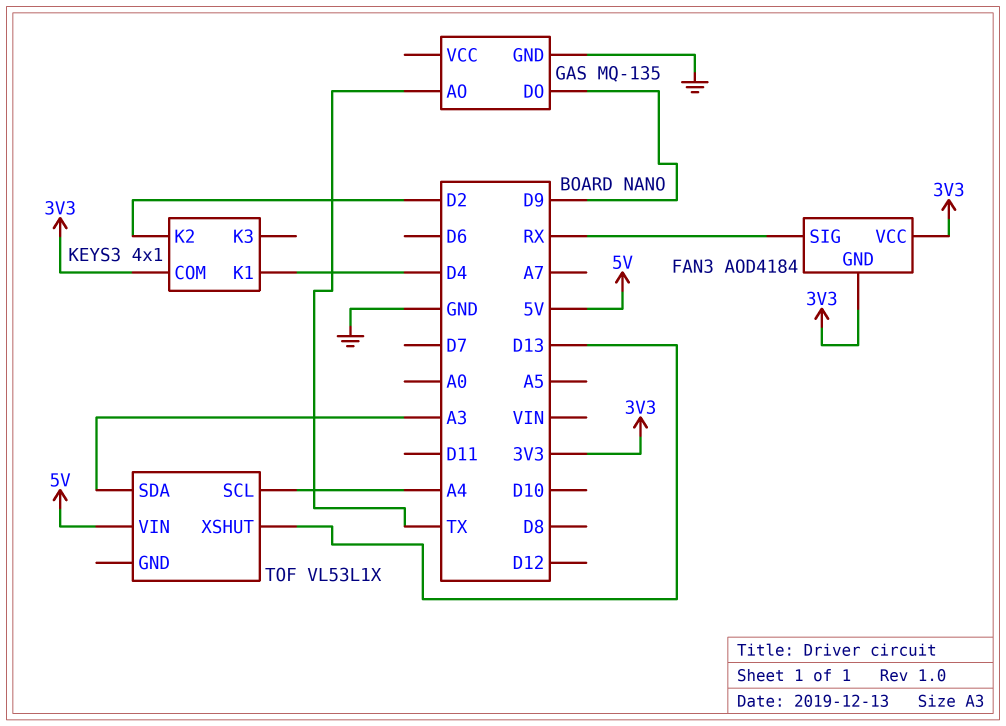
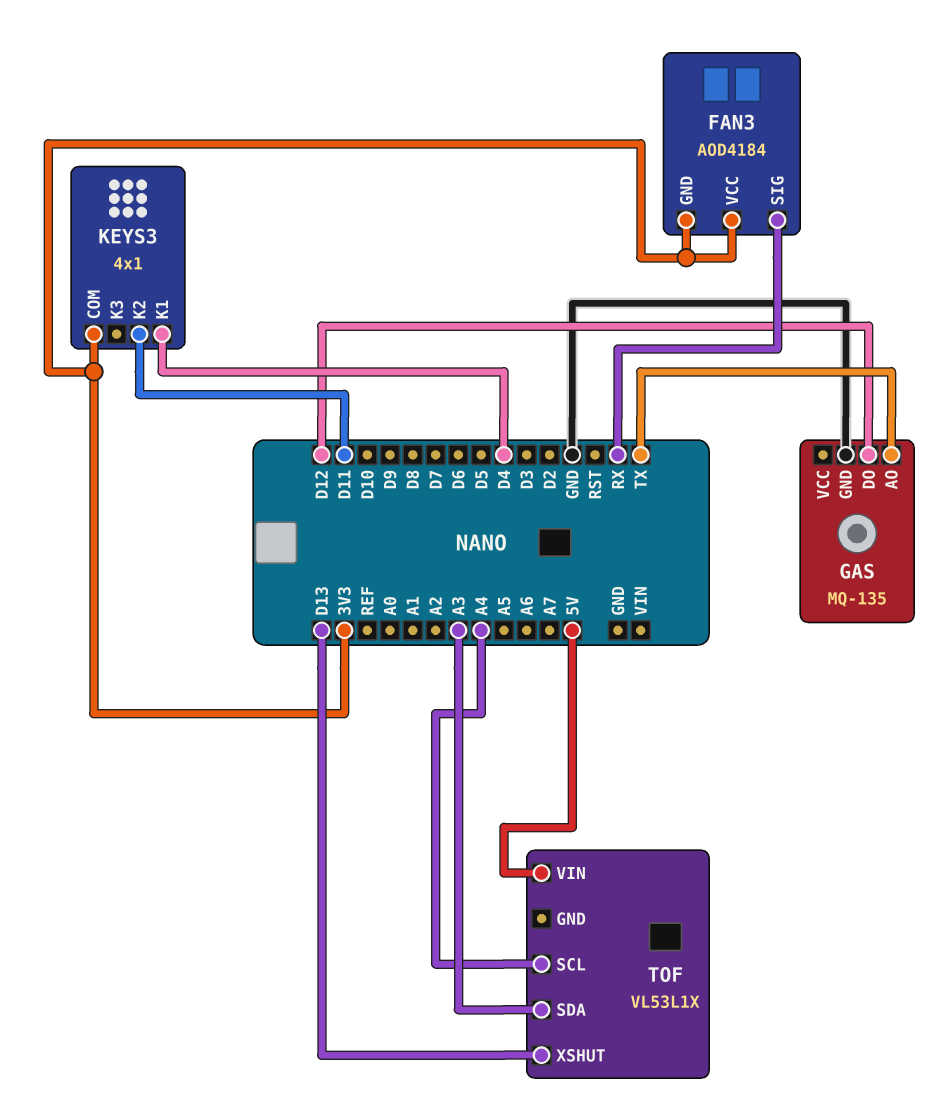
GAS pin DO: D9 -> D12
KEYS3 pin K2: D2 -> D11

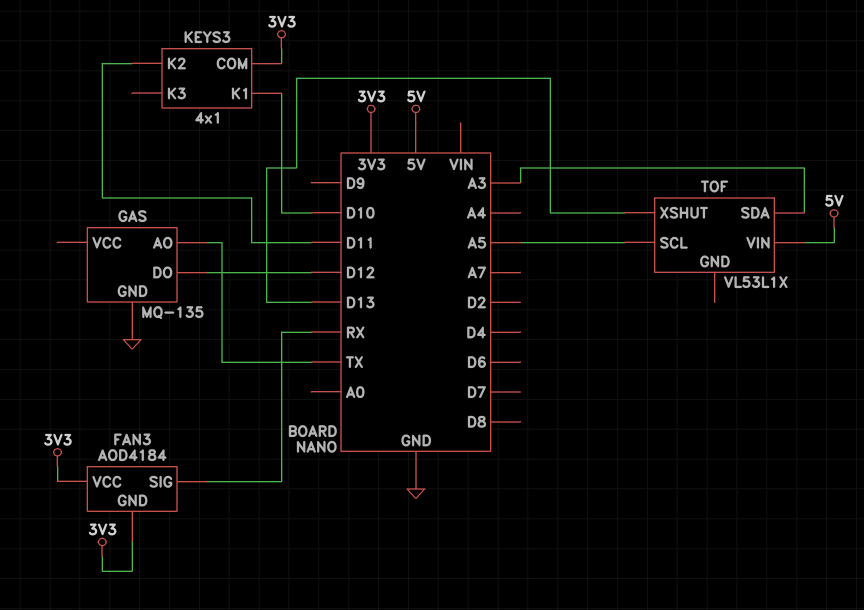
KEYS3 pin K1: D4 -> D10
TOF pin SCL: A4 -> A5

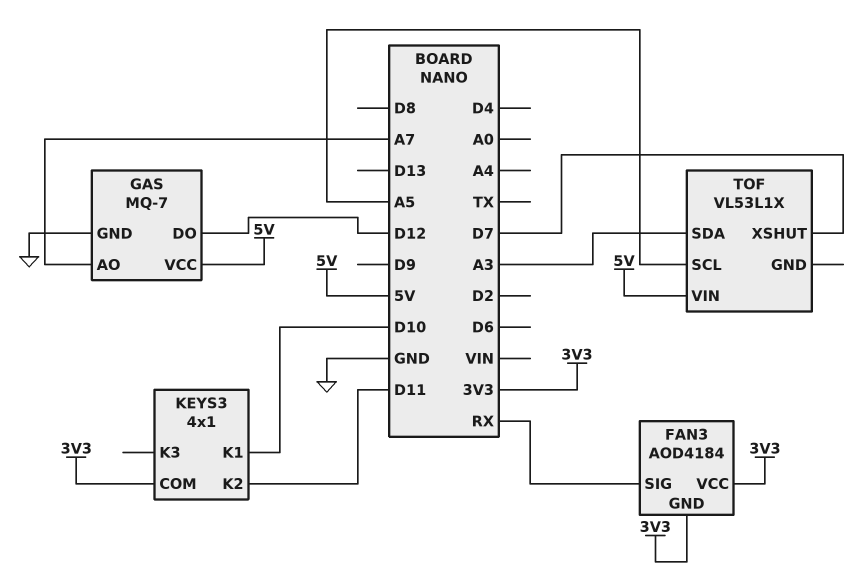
GAS: MQ-135 -> MQ-7
GAS pin AO: TX -> A7
GAS pin VCC: none -> 5V
TOF pin XSHUT: D13 -> D7

